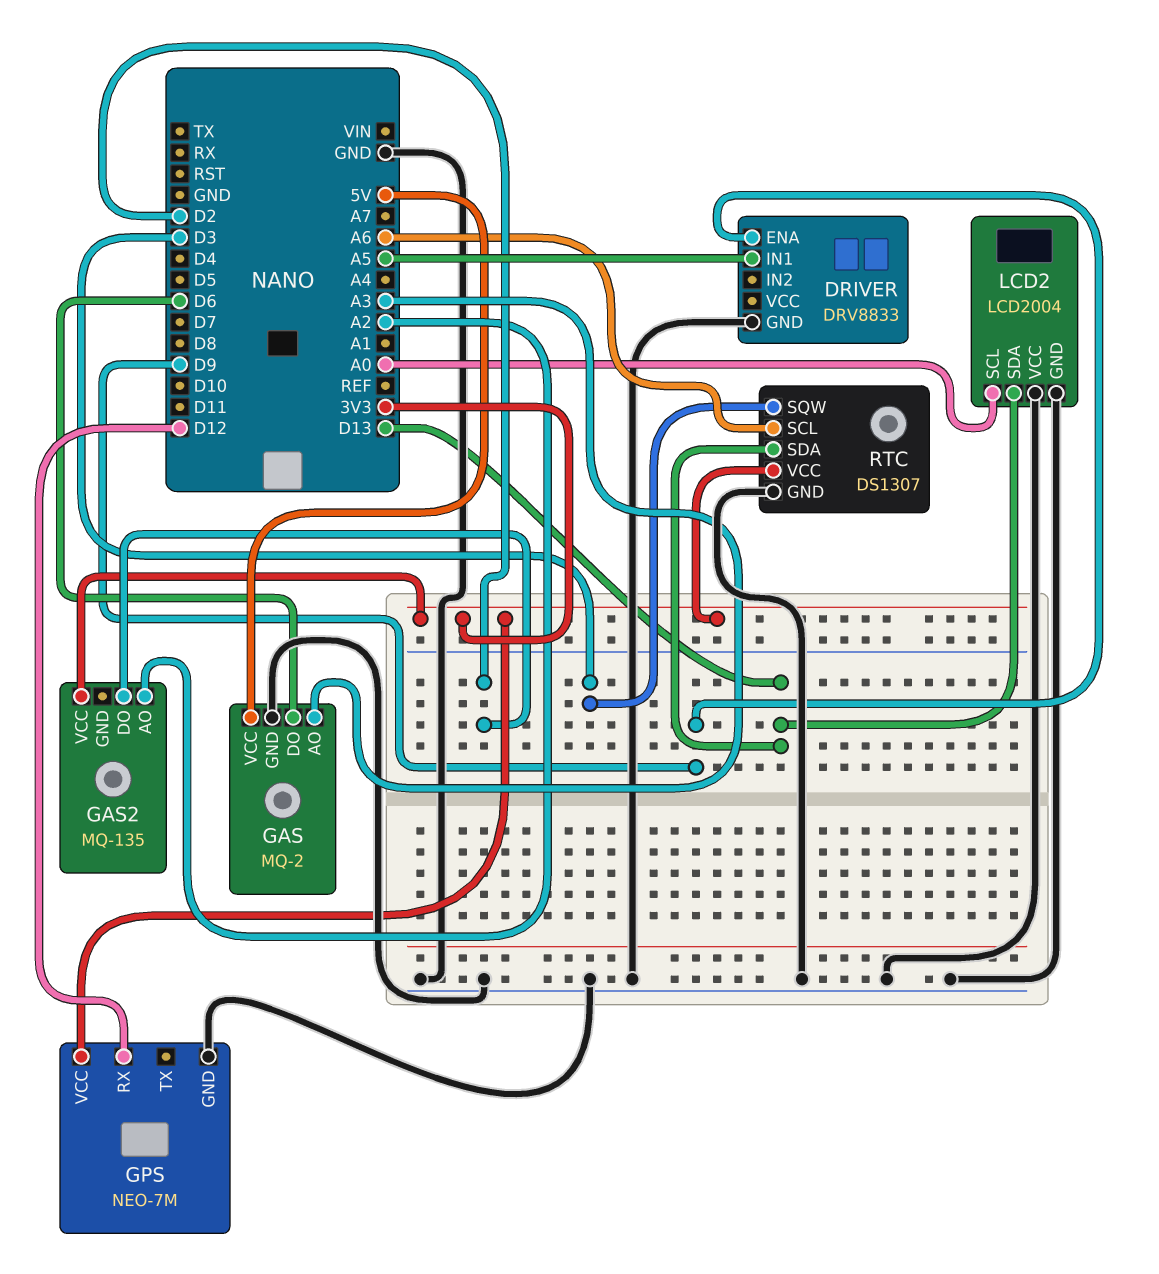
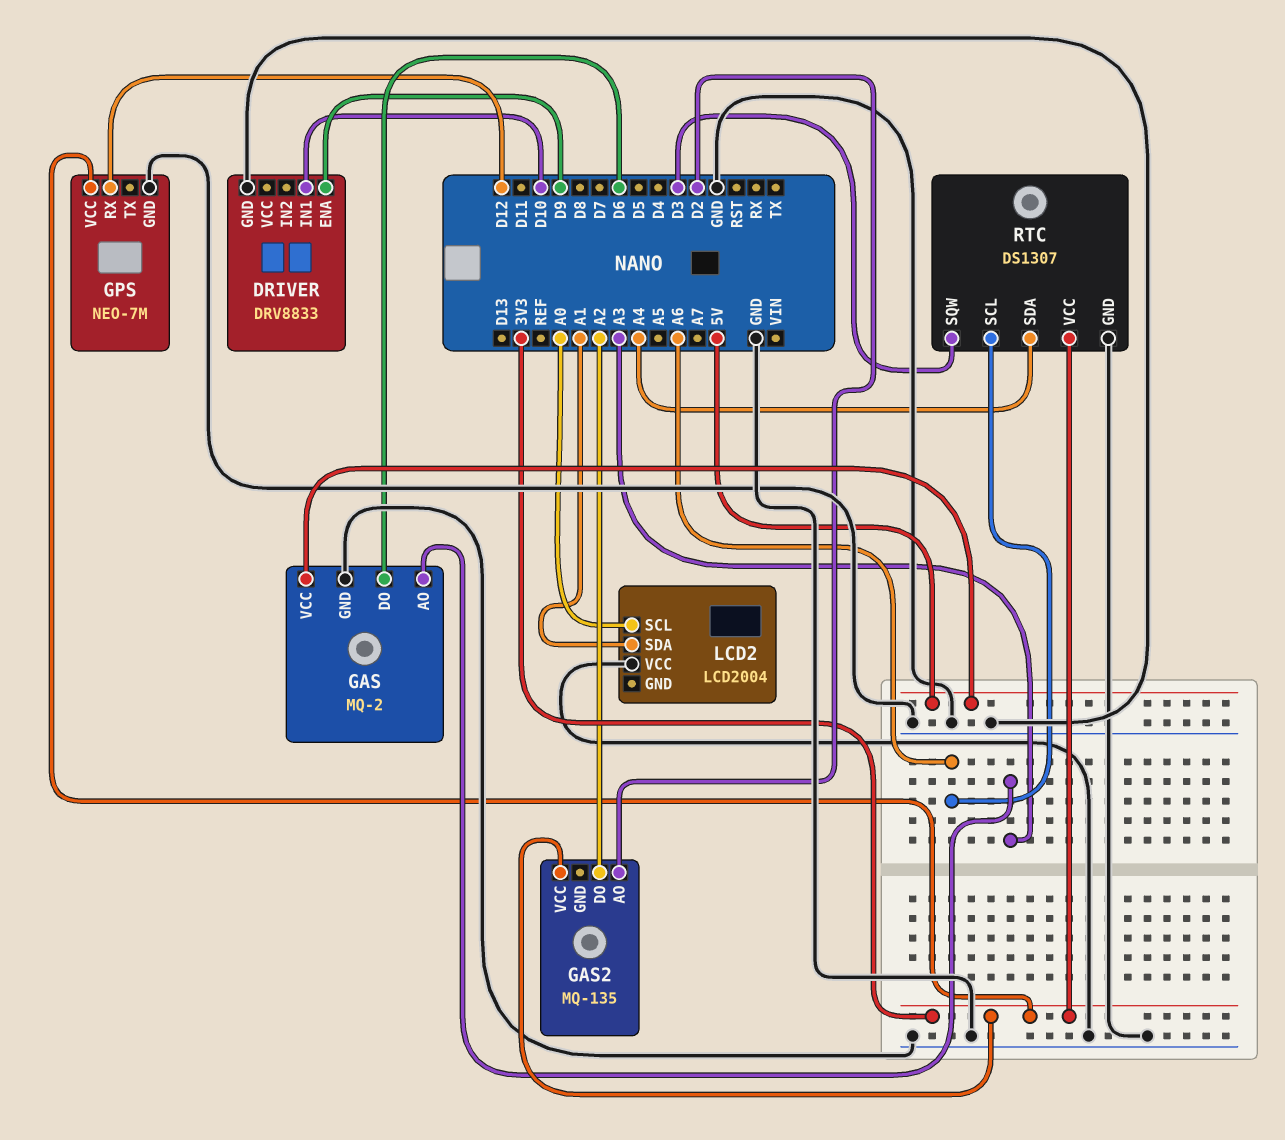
DRIVER pin IN1: A5 -> D10
GAS2 pin AO: A2 -> D2
GAS2 pin DO: D2 -> A2
LCD2 pin GND: GND -> none
LCD2 pin SDA: D13 -> A1
RTC pin SDA: D13 -> A4

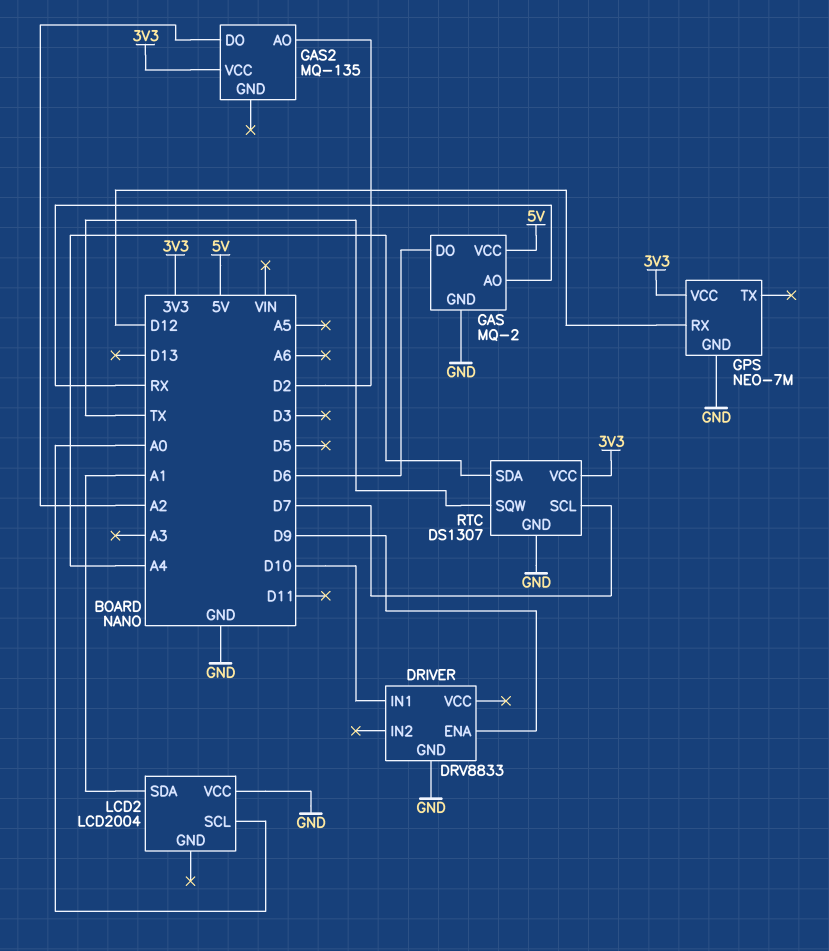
GAS pin AO: A3 -> RX
RTC pin SCL: A6 -> D7
RTC pin SQW: D3 -> TX

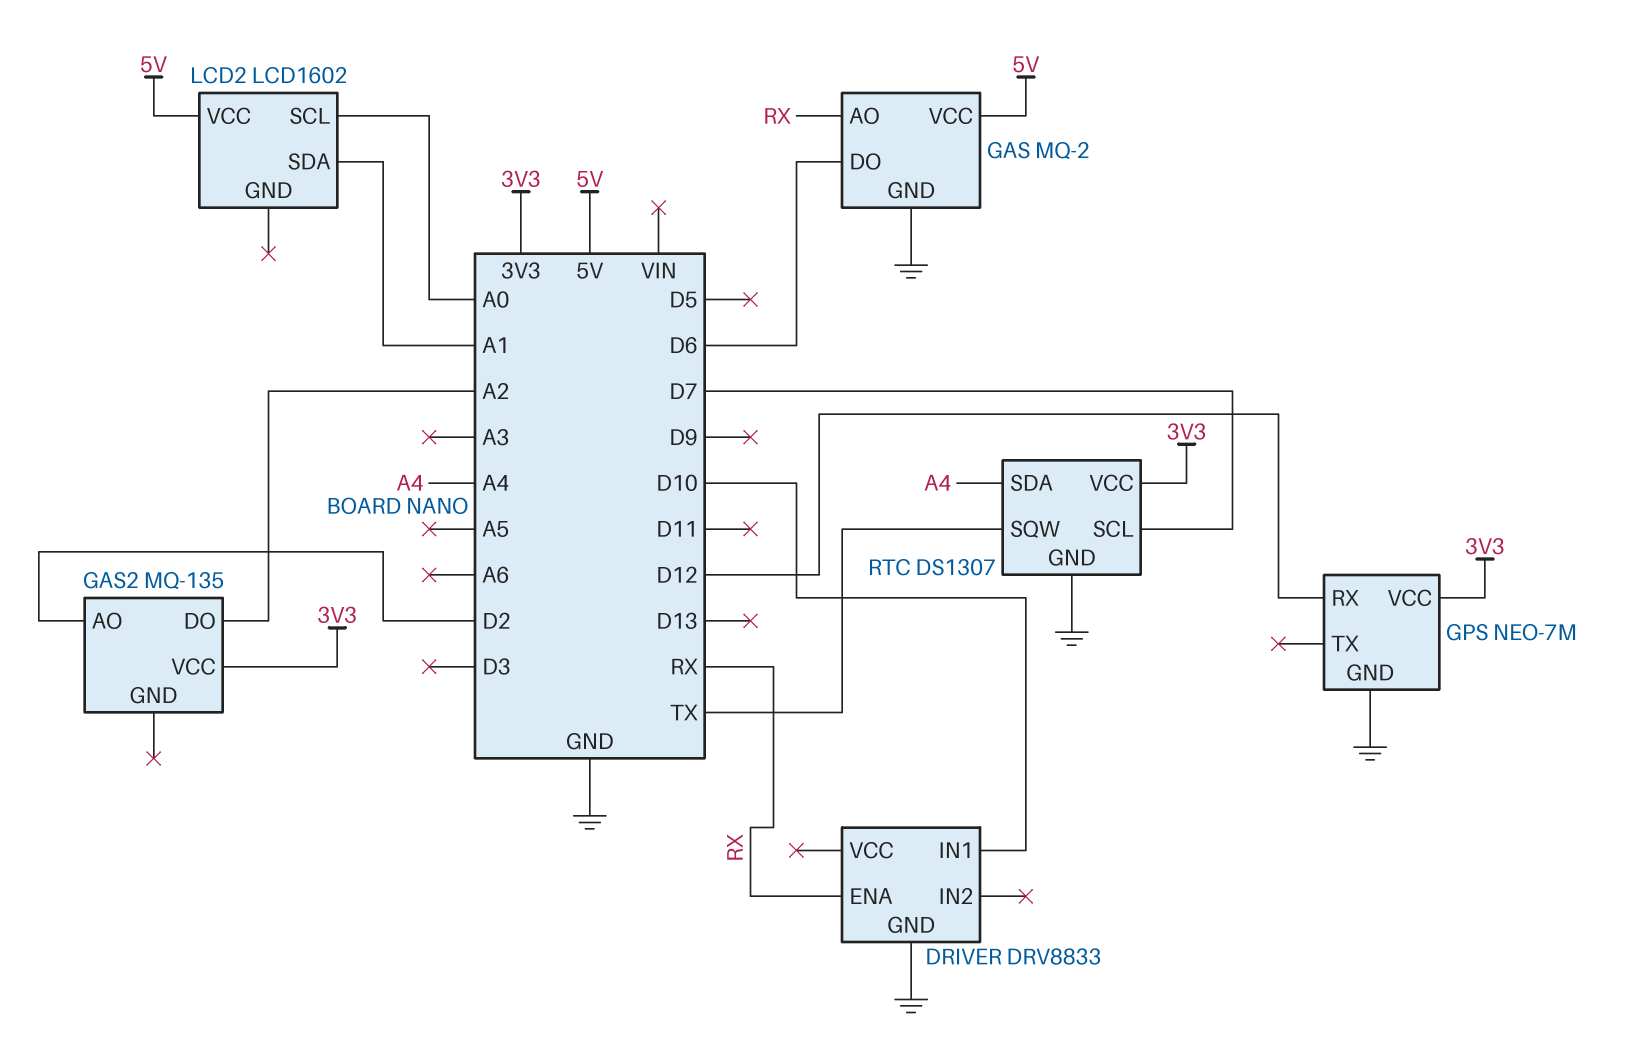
DRIVER pin ENA: D9 -> RX
LCD2: LCD2004 -> LCD1602
LCD2 pin VCC: GND -> 5V

